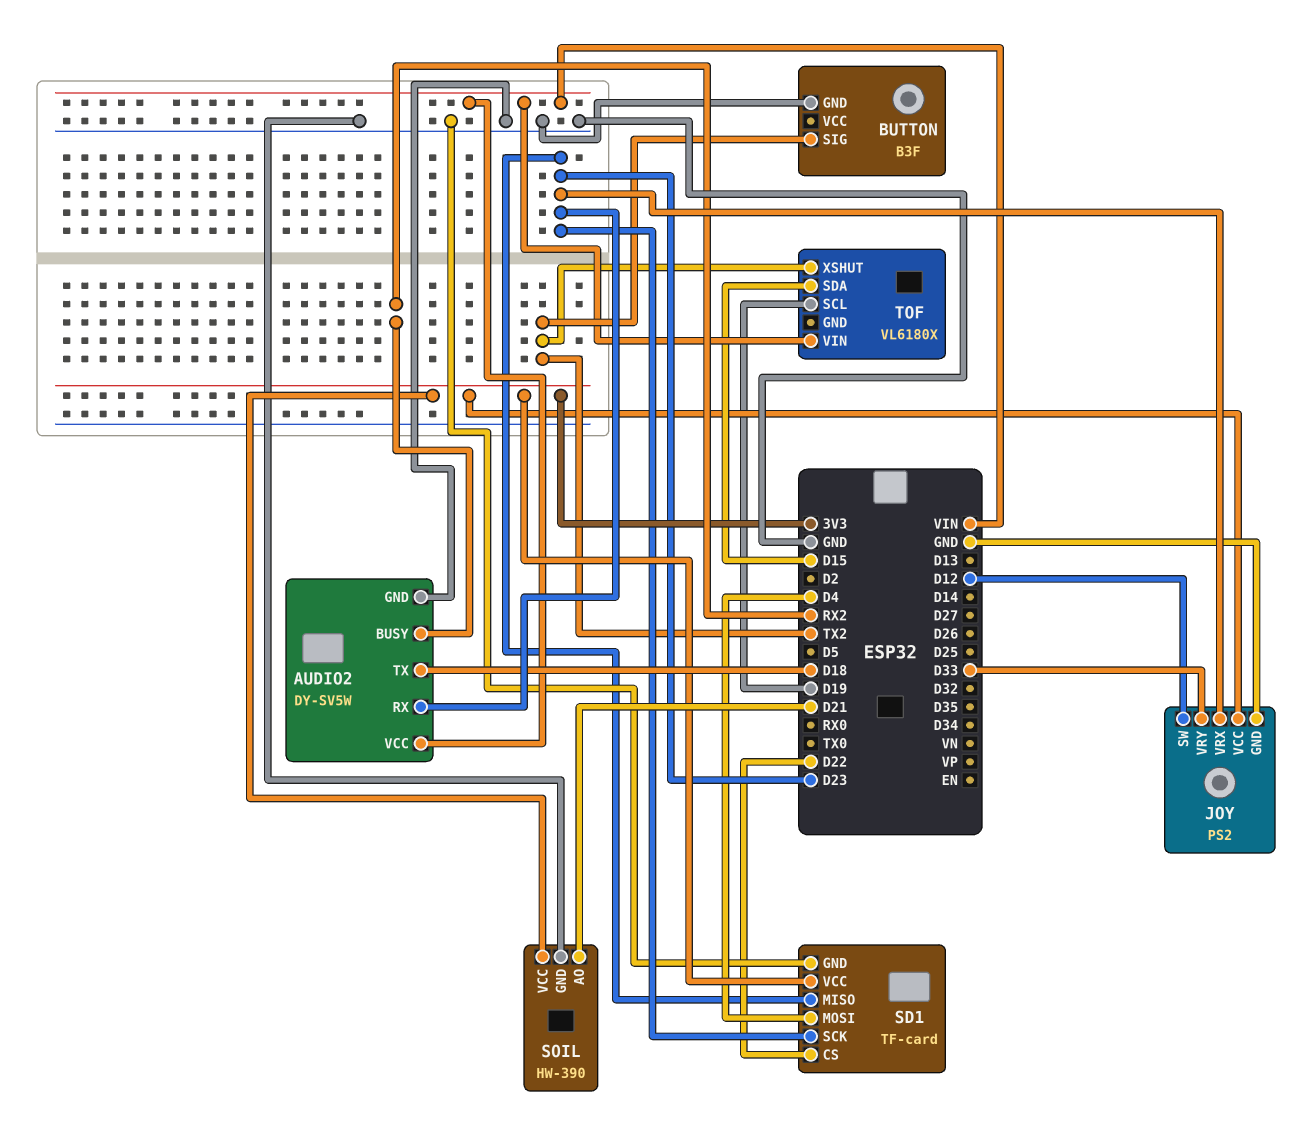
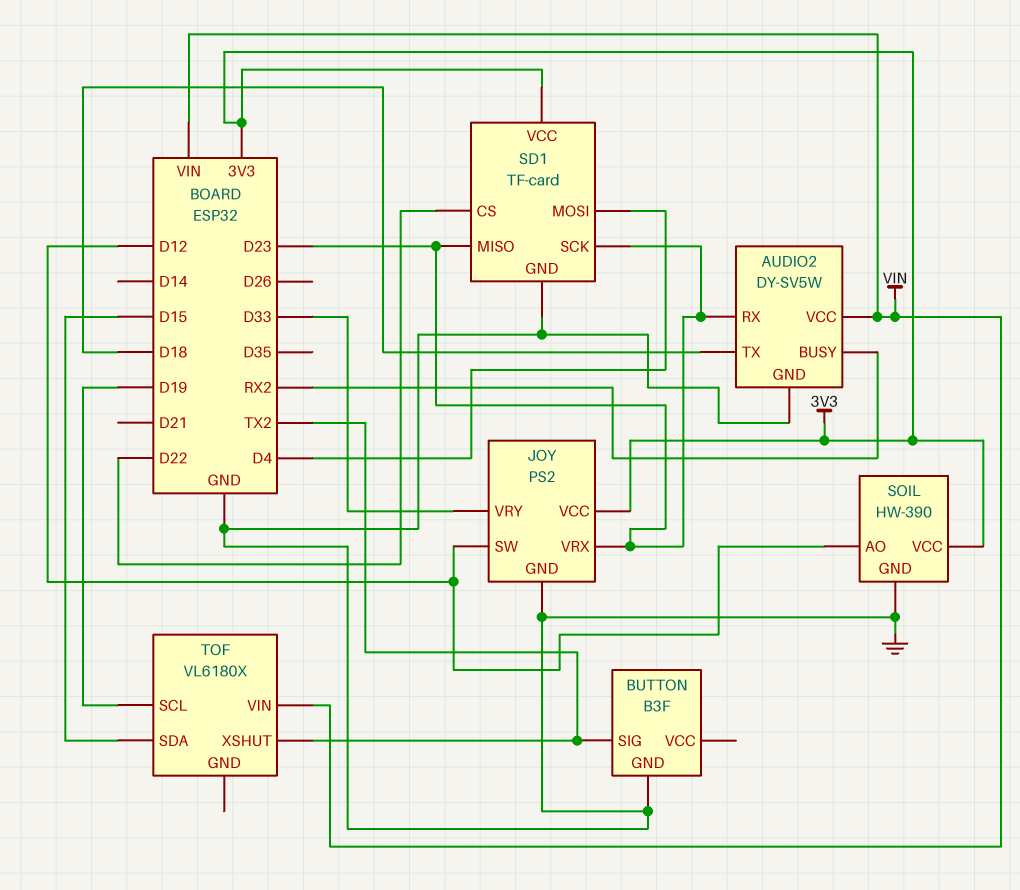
SOIL pin AO: D21 -> D12

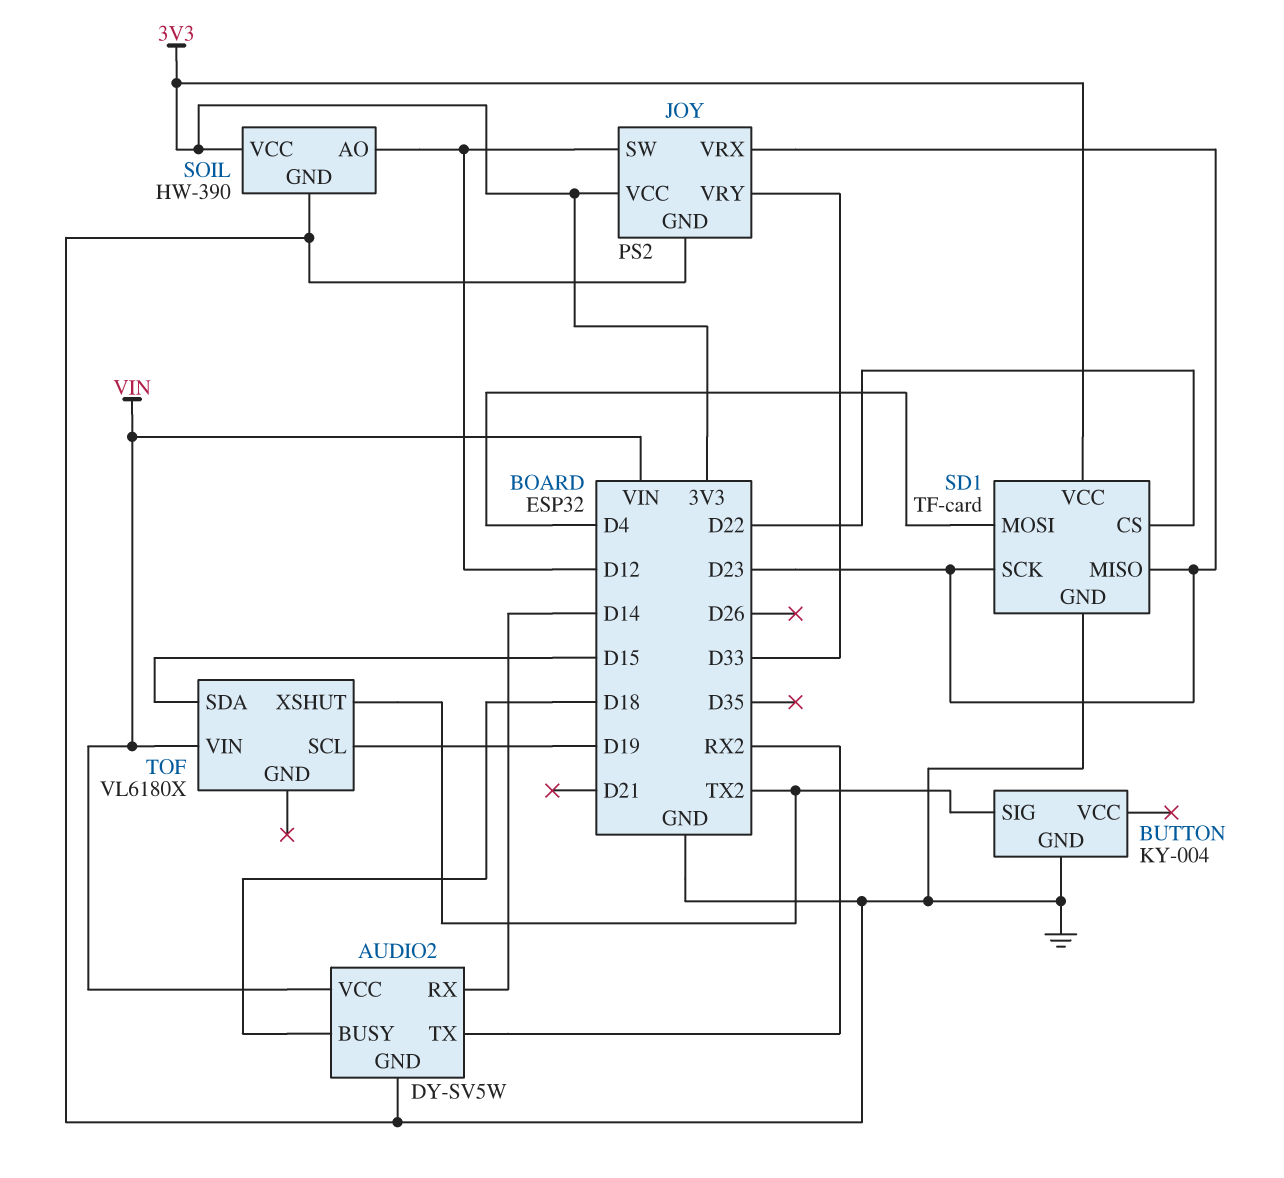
AUDIO2 pin BUSY: RX2 -> D18
AUDIO2 pin RX: D23 -> D14
AUDIO2 pin TX: D18 -> RX2
BUTTON: B3F -> KY-004

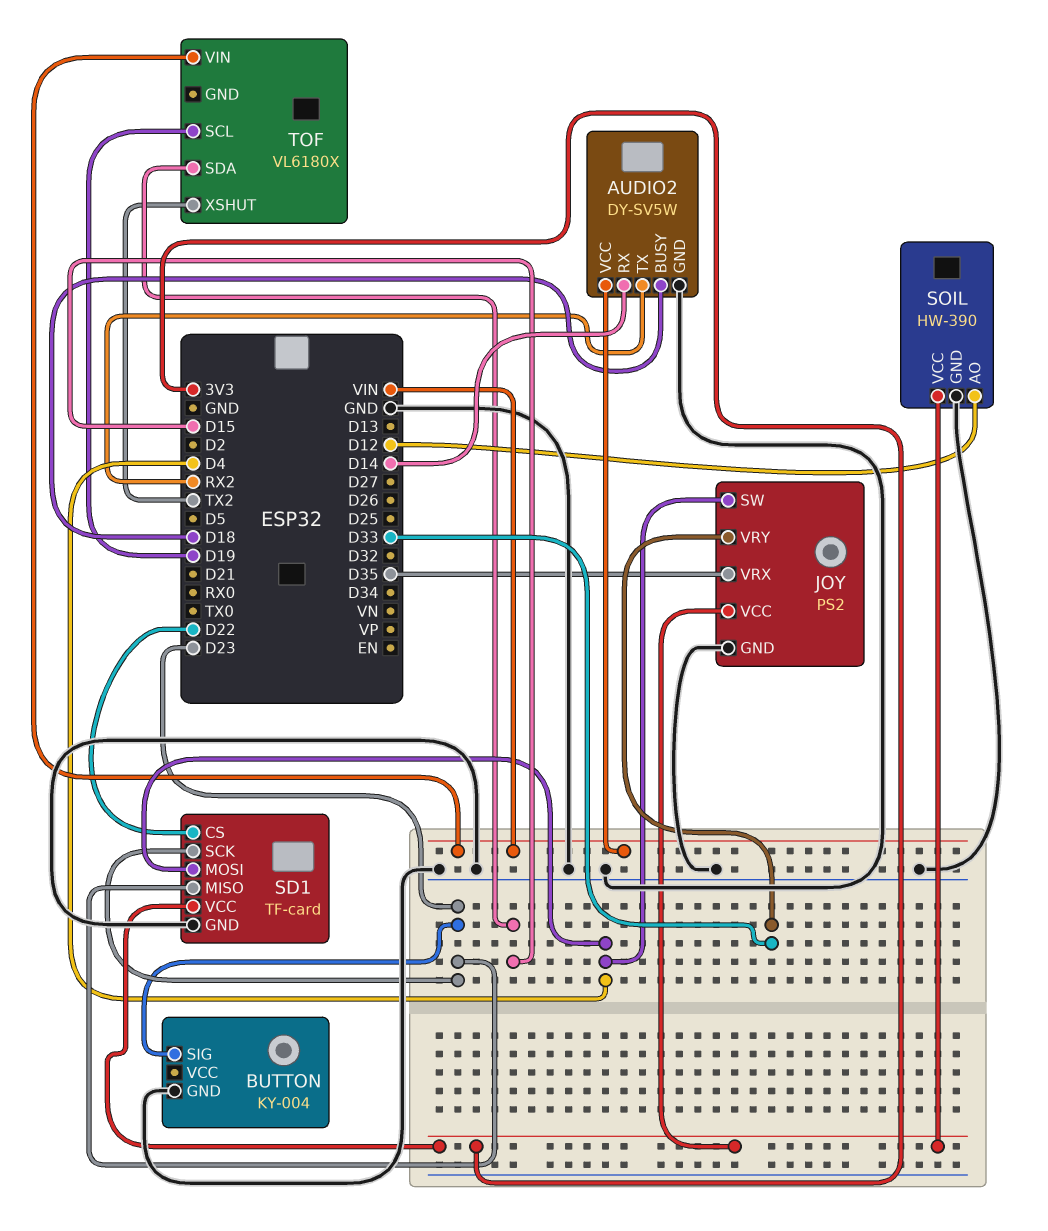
BUTTON pin SIG: TX2 -> D23
JOY pin SW: D12 -> D4
JOY pin VRX: D23 -> D35

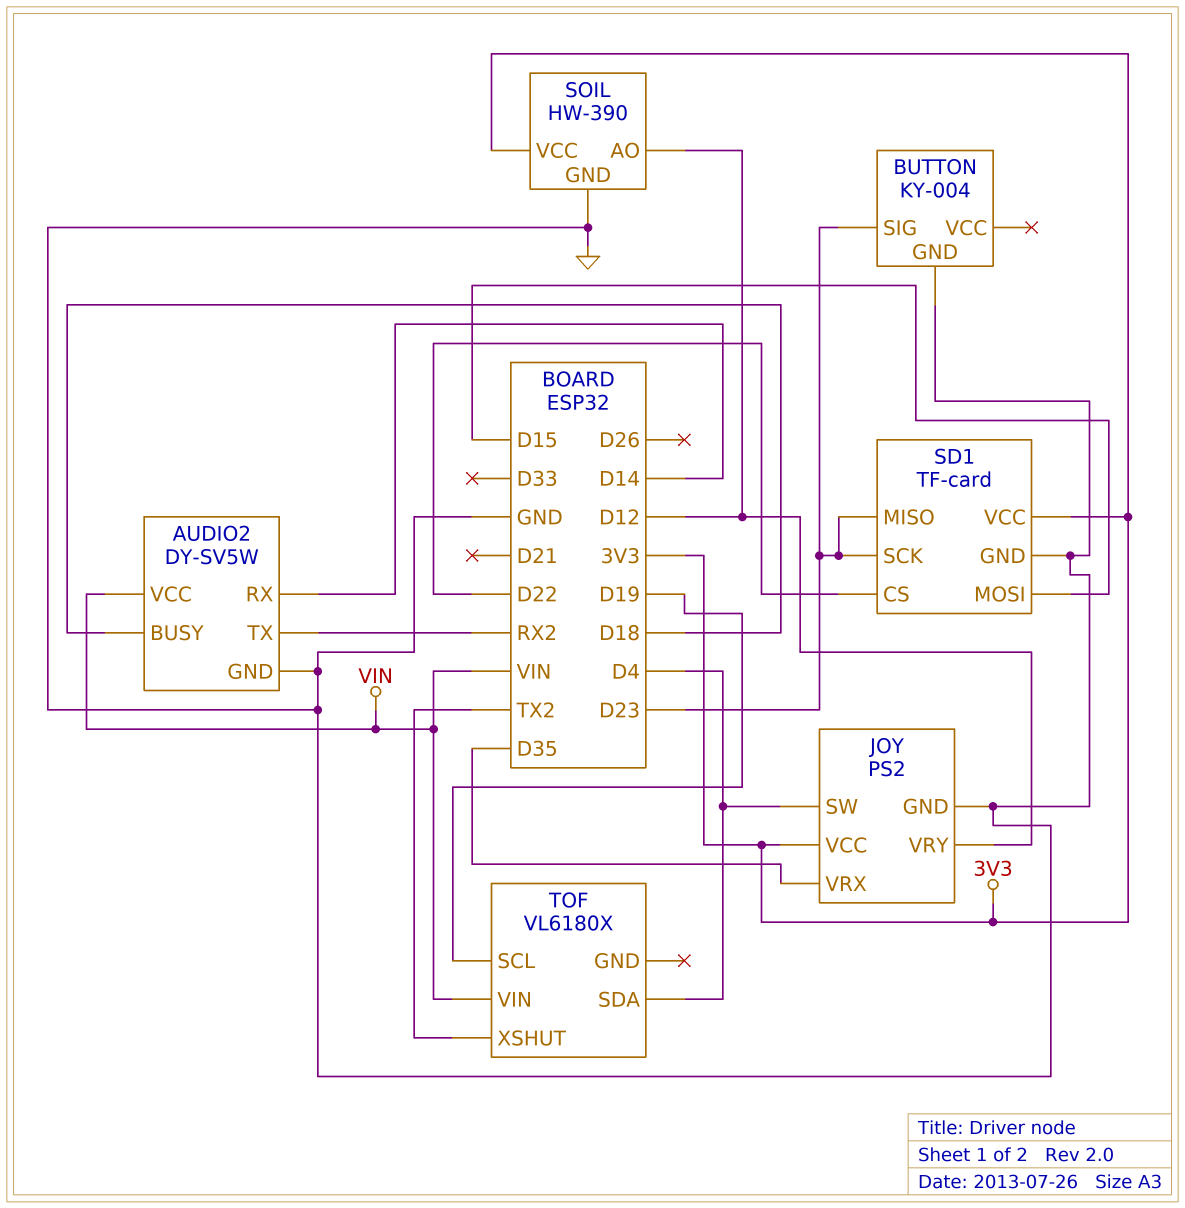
JOY pin VRY: D33 -> D12
SD1 pin MOSI: D4 -> D15
TOF pin SDA: D15 -> D4

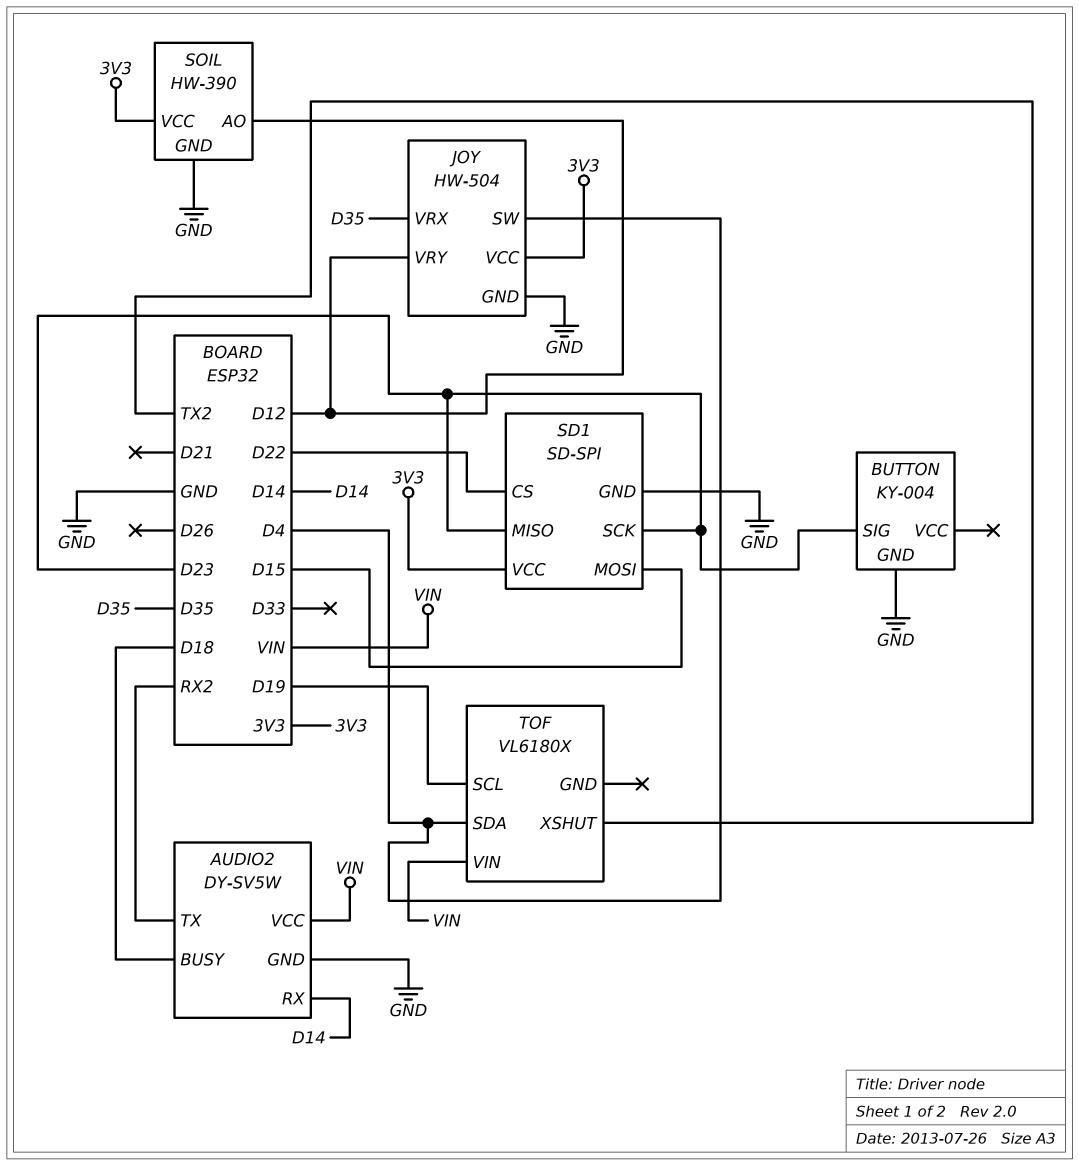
JOY: PS2 -> HW-504
SD1: TF-card -> SD-SPI

